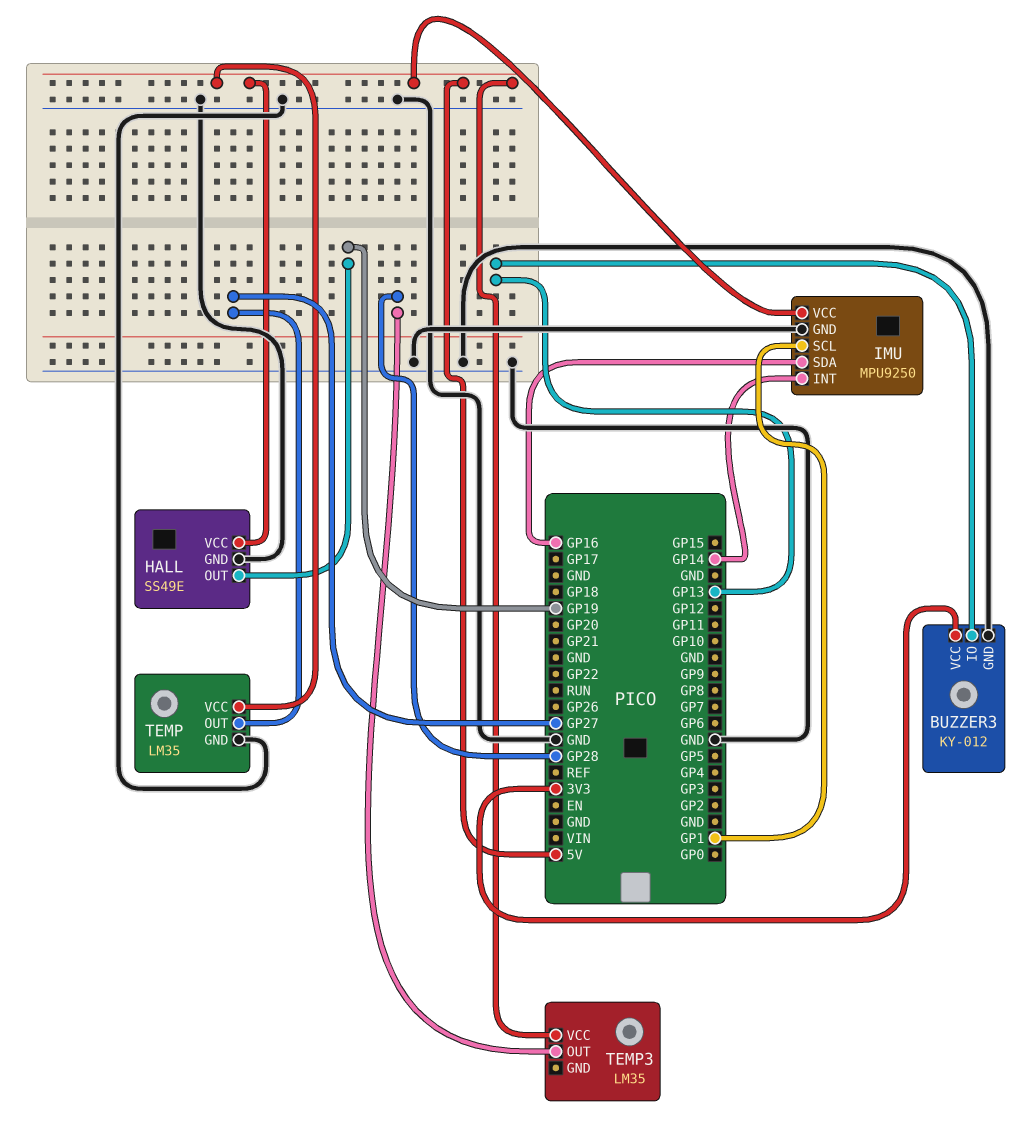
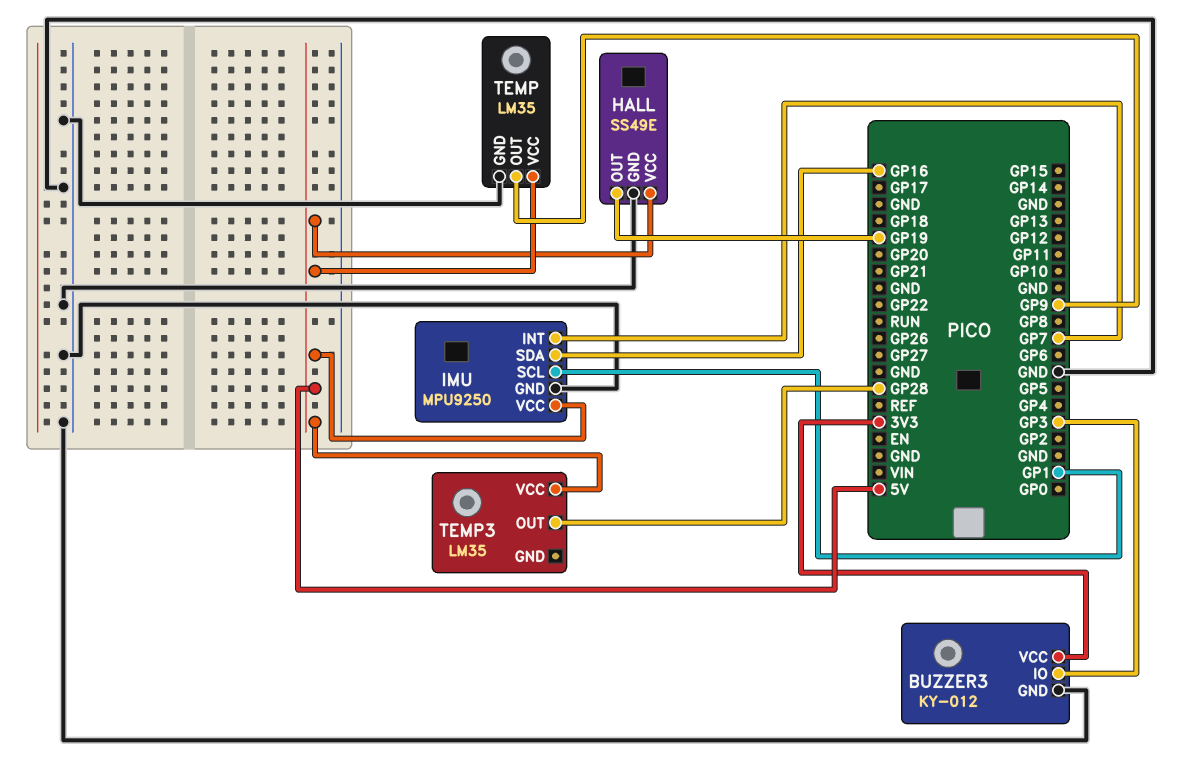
BUZZER3 pin IO: GP13 -> GP3
IMU pin INT: GP14 -> GP7
TEMP pin OUT: GP27 -> GP9

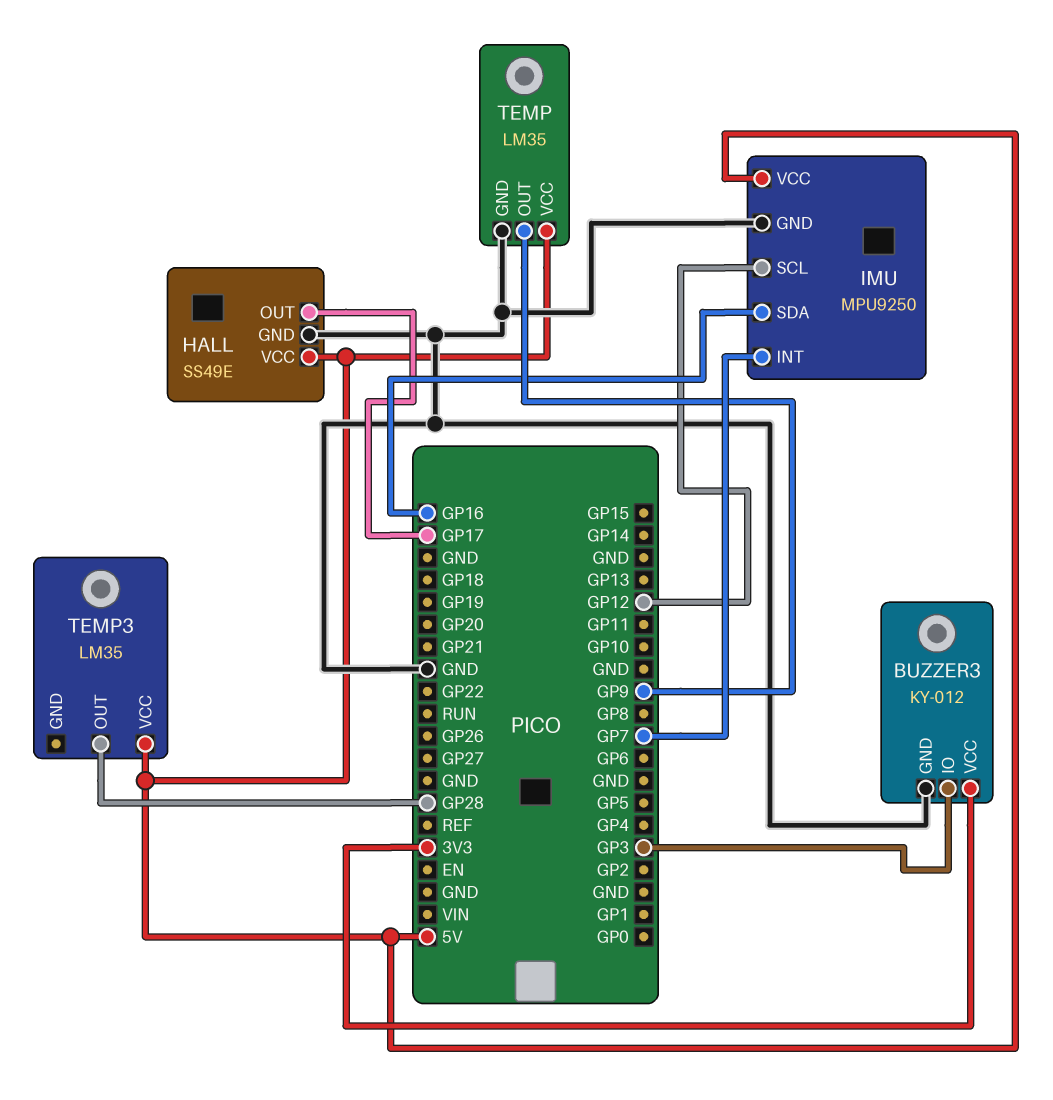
HALL pin OUT: GP19 -> GP17
IMU pin SCL: GP1 -> GP12

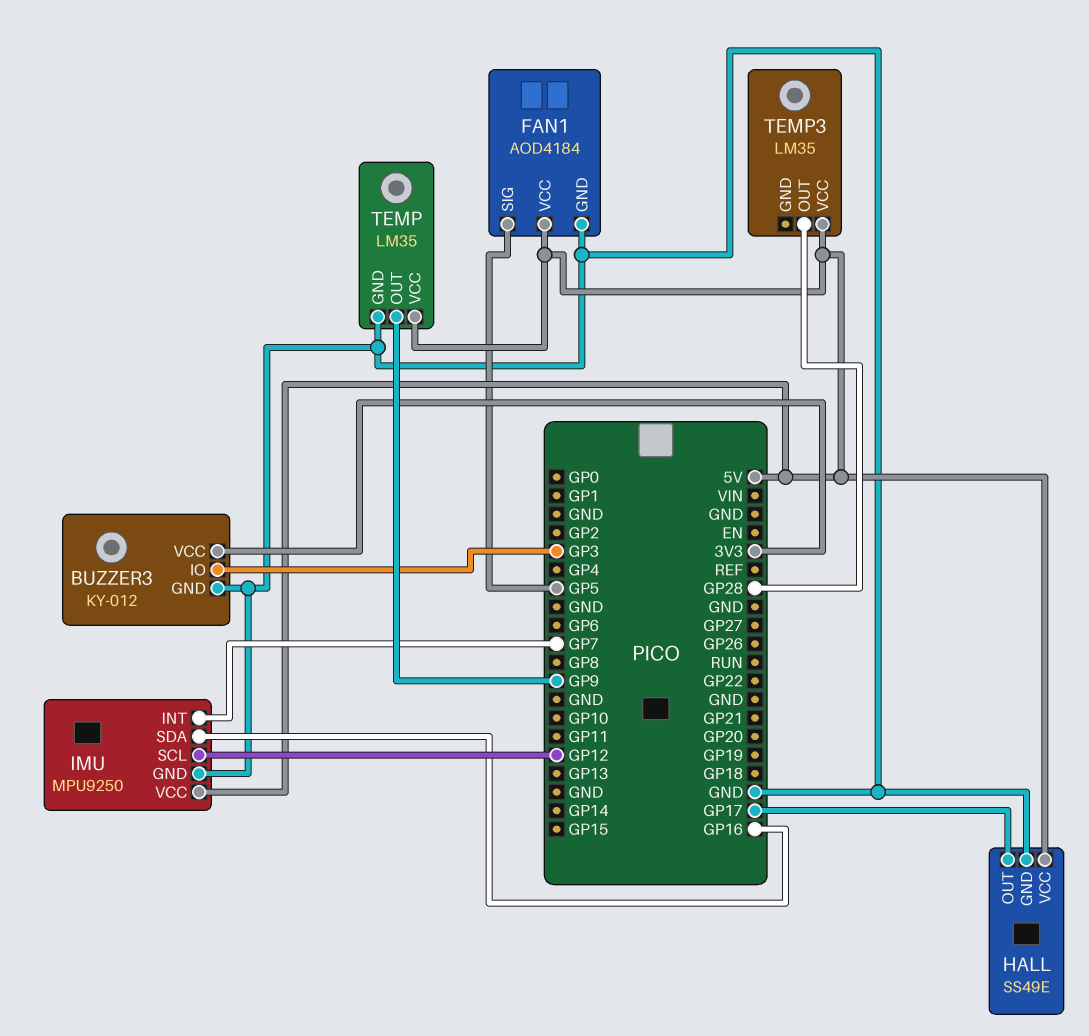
FAN1: none -> AOD4184
FAN1 pin GND: none -> GND
FAN1 pin SIG: none -> GP5
FAN1 pin VCC: none -> 5V

